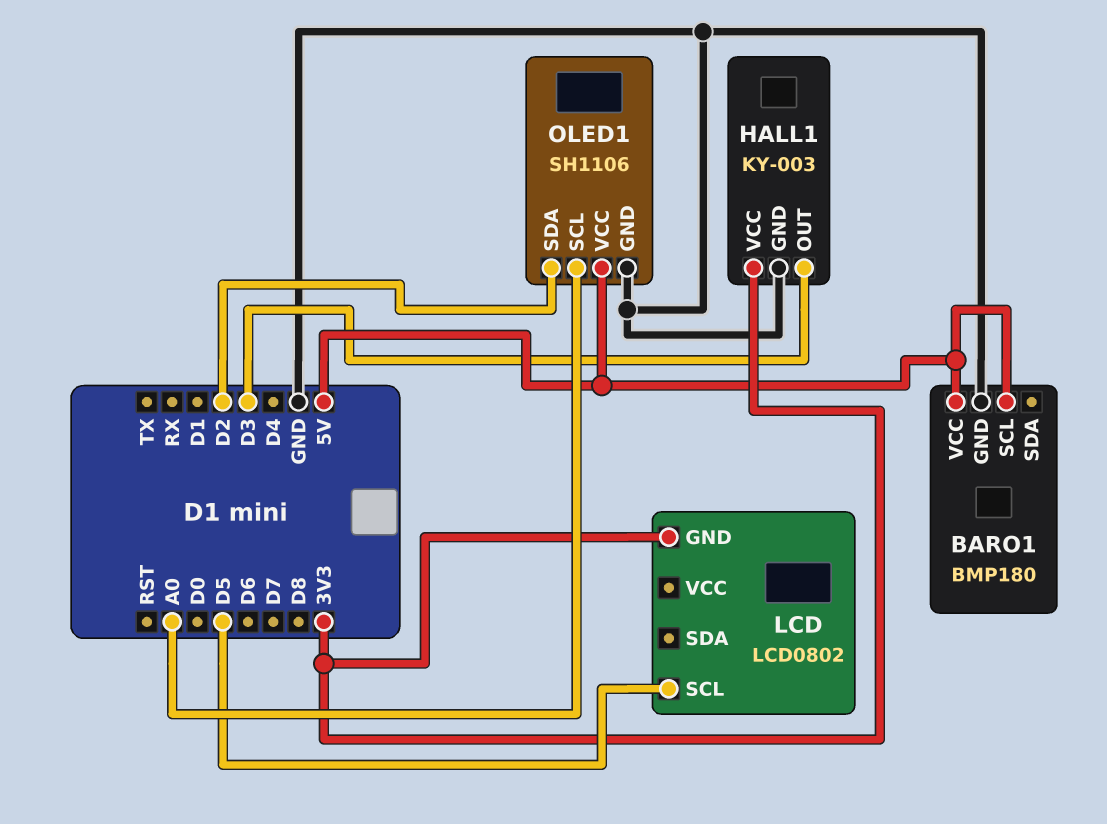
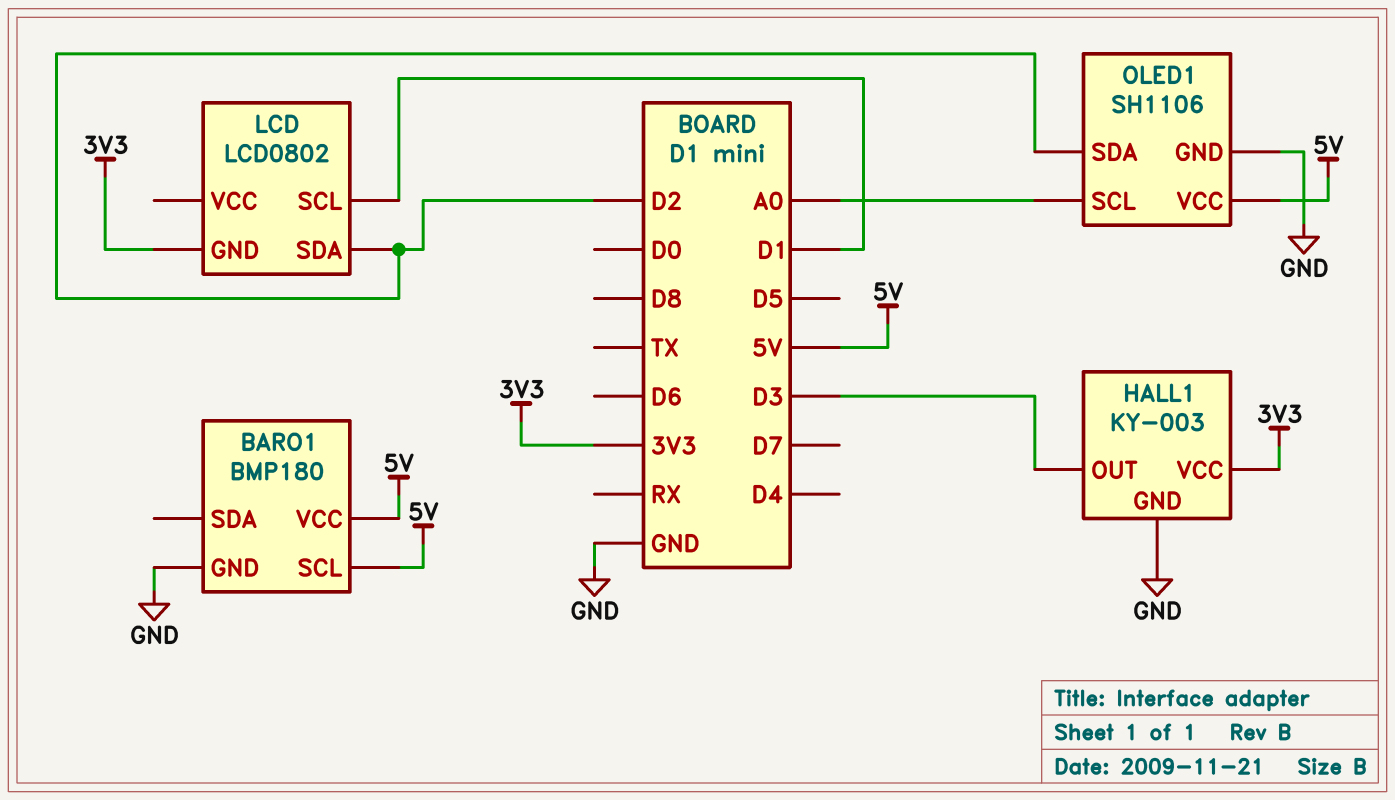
LCD pin SCL: D5 -> D1
LCD pin SDA: none -> D2

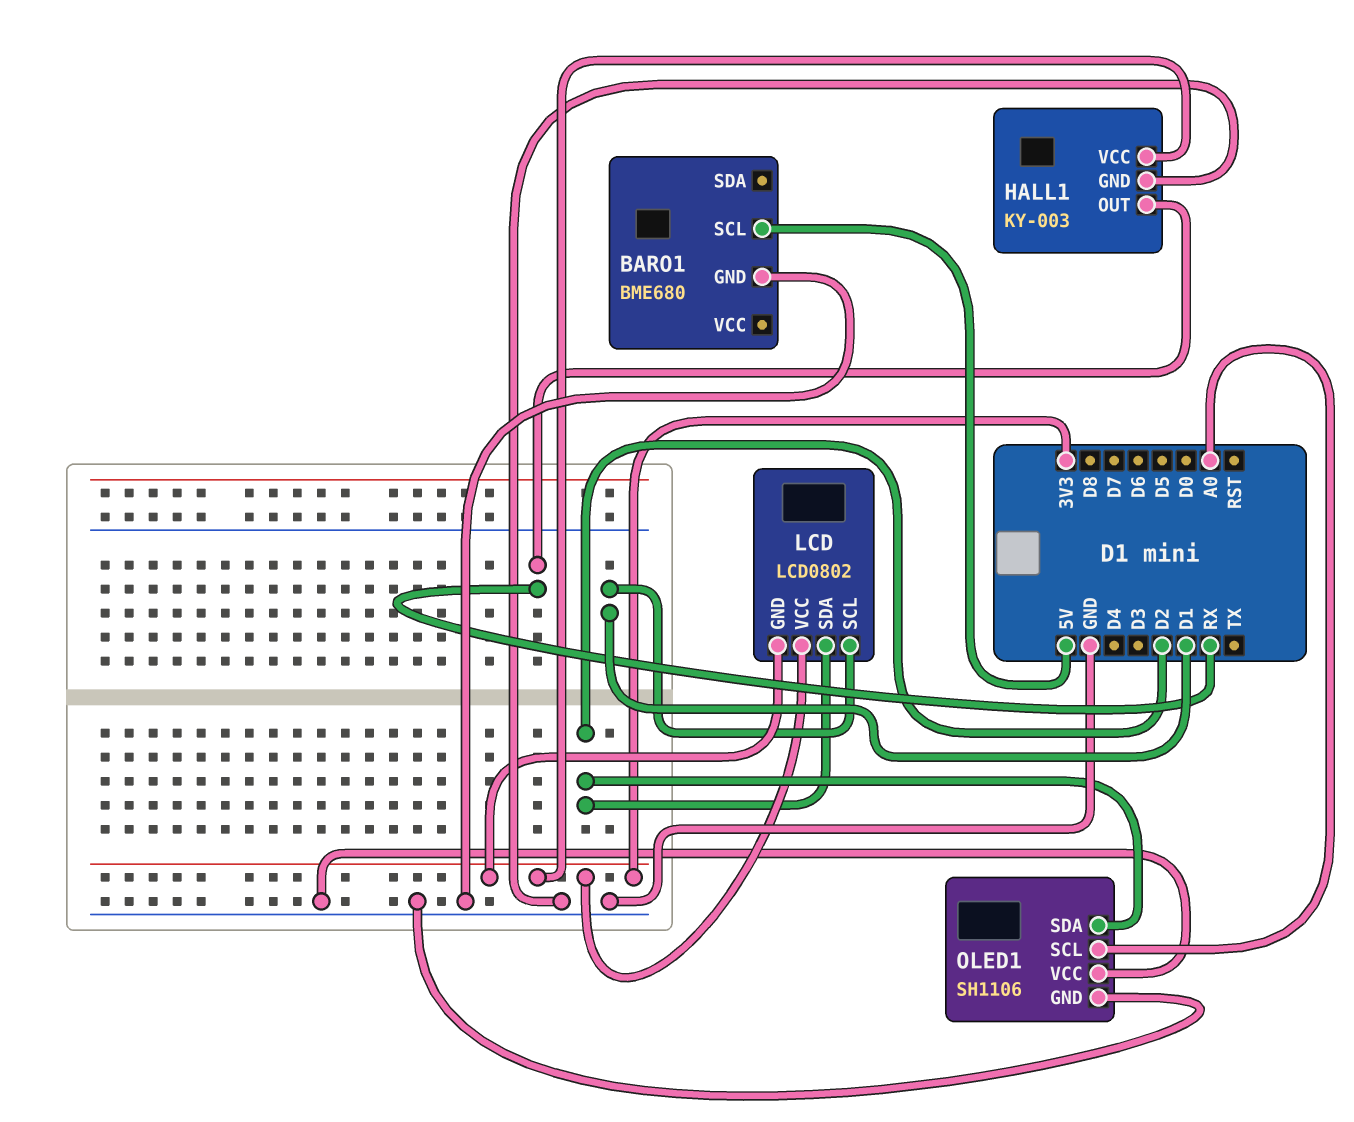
BARO1: BMP180 -> BME680
BARO1 pin VCC: 5V -> none
HALL1 pin OUT: D3 -> RX
LCD pin VCC: none -> 3V3
OLED1 pin VCC: 5V -> GND

